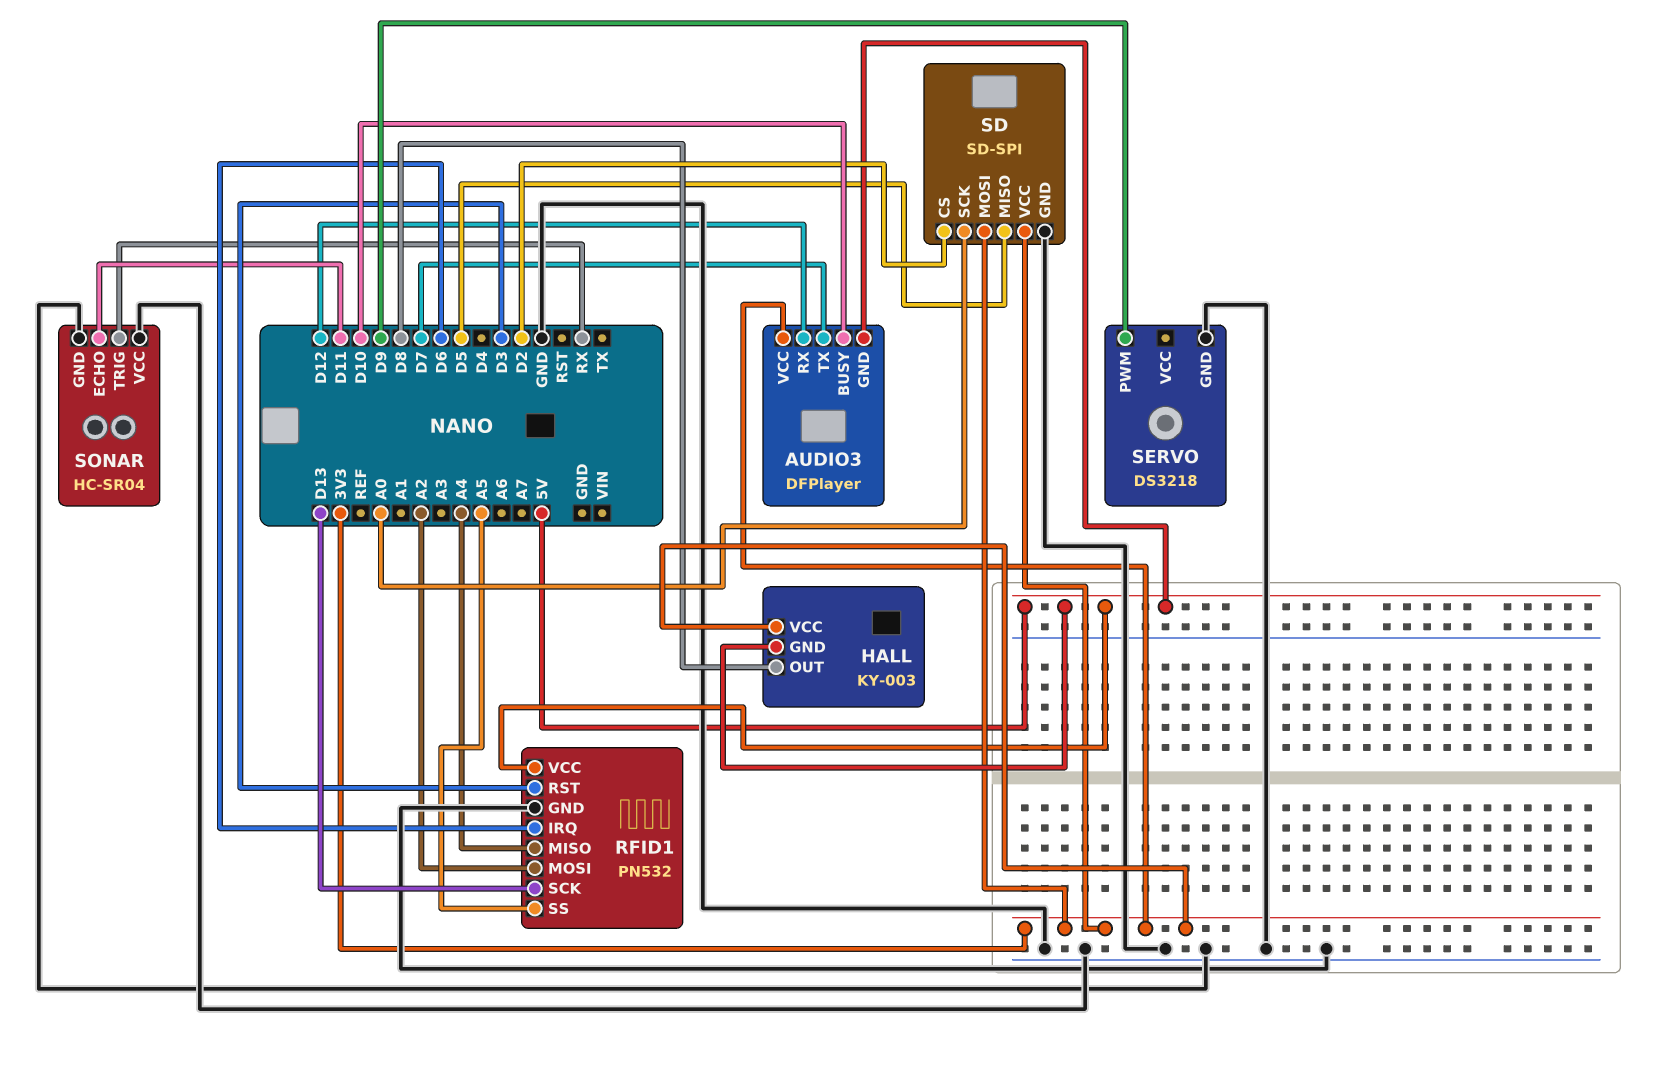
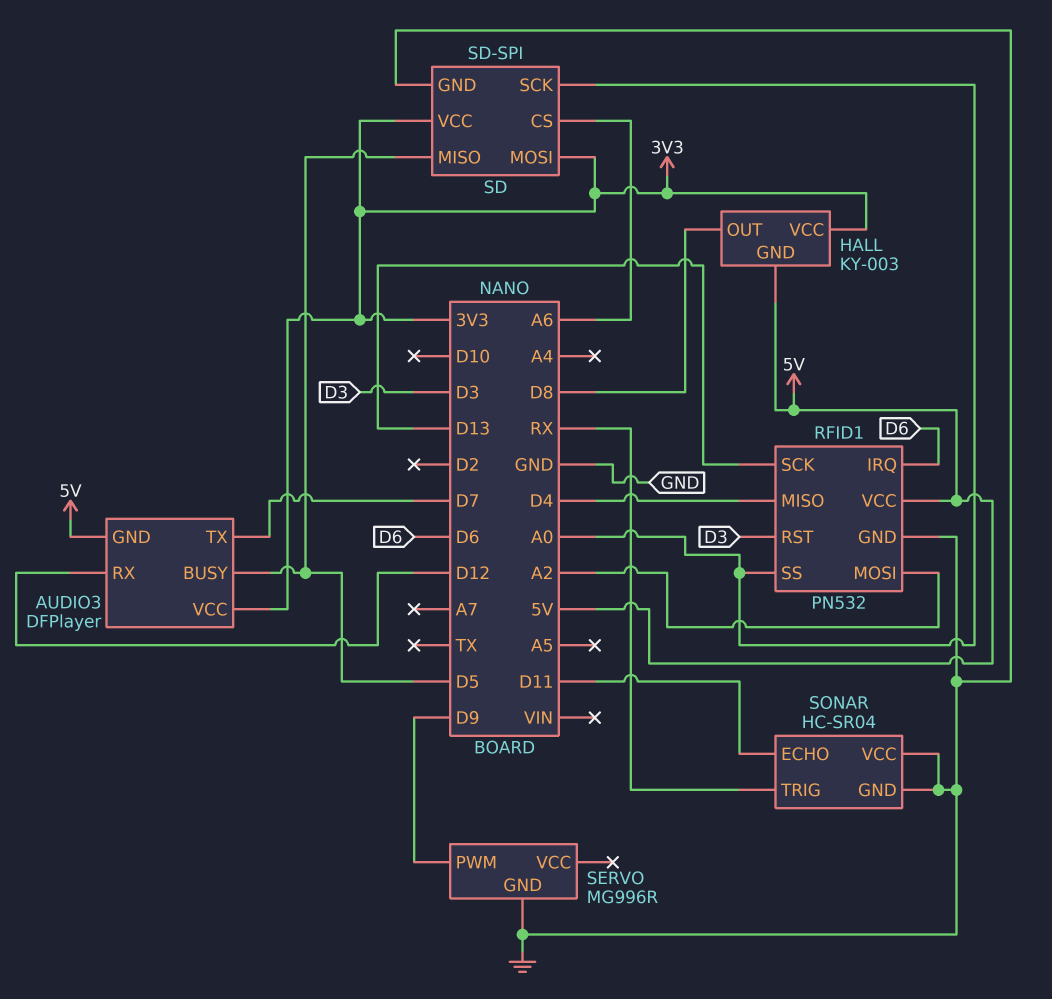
AUDIO3 pin BUSY: D10 -> D5
RFID1 pin MISO: A4 -> D4
RFID1 pin SS: A5 -> A0
SD pin CS: D2 -> A6
SERVO: DS3218 -> MG996R

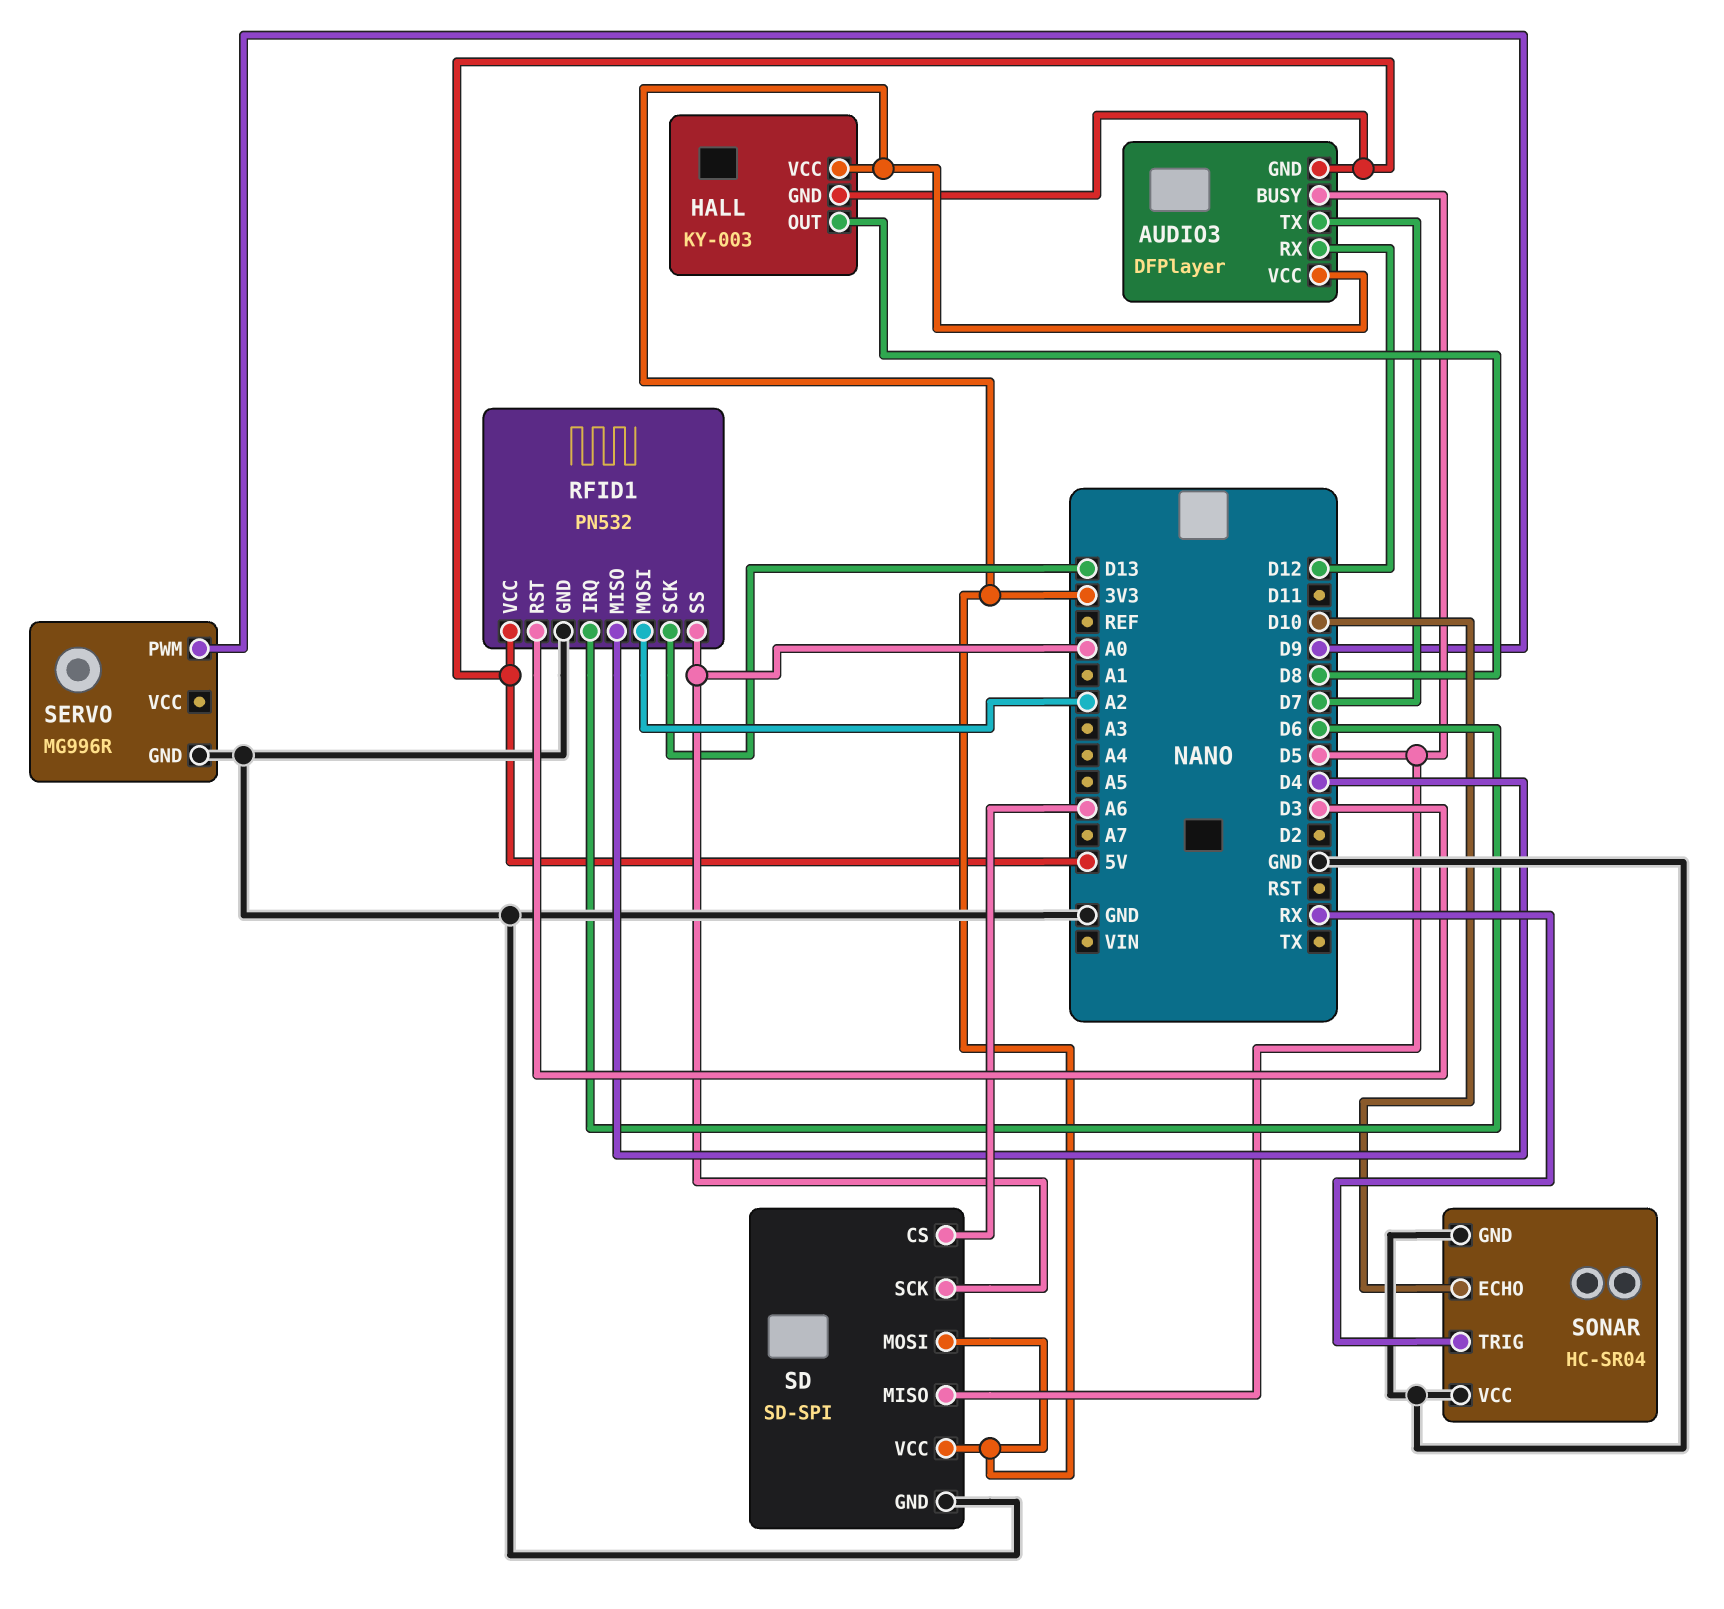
SONAR pin ECHO: D11 -> D10

